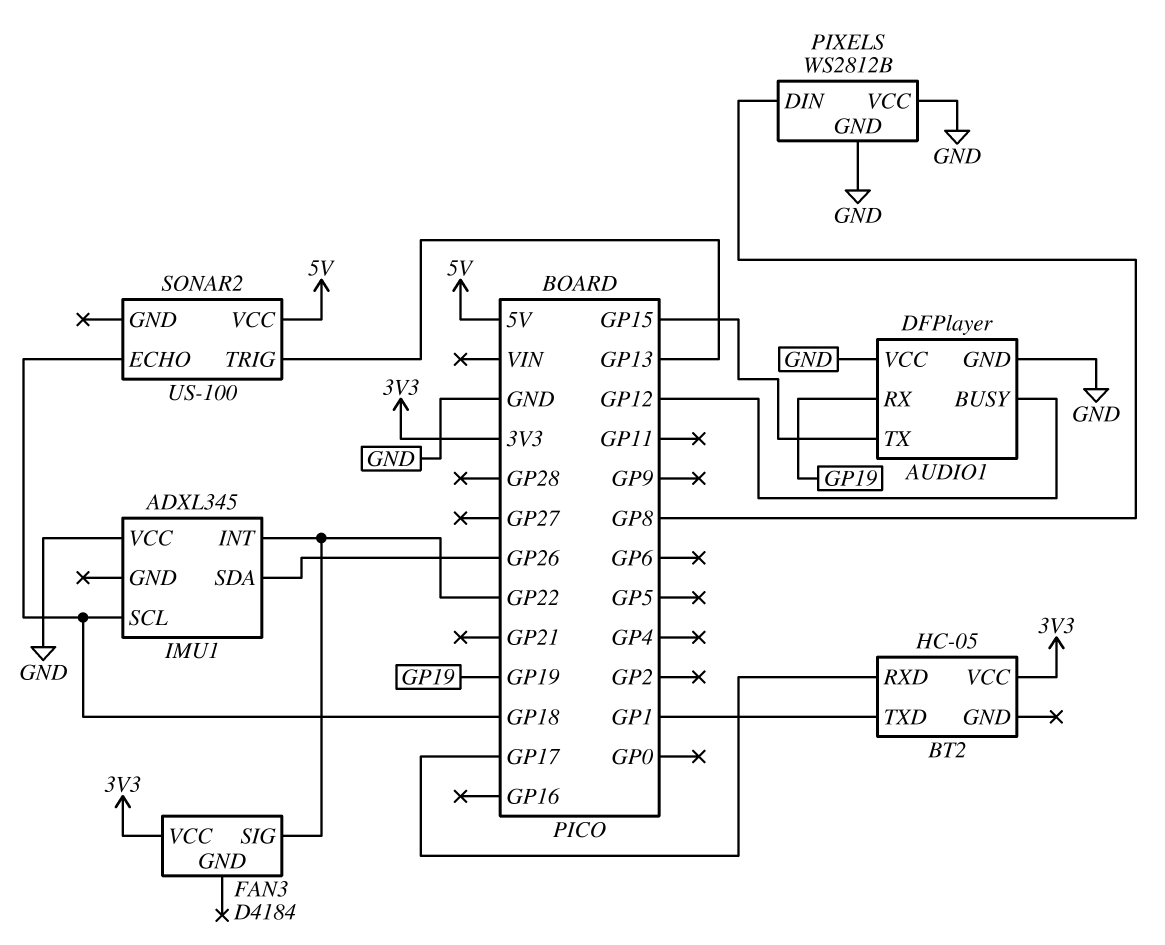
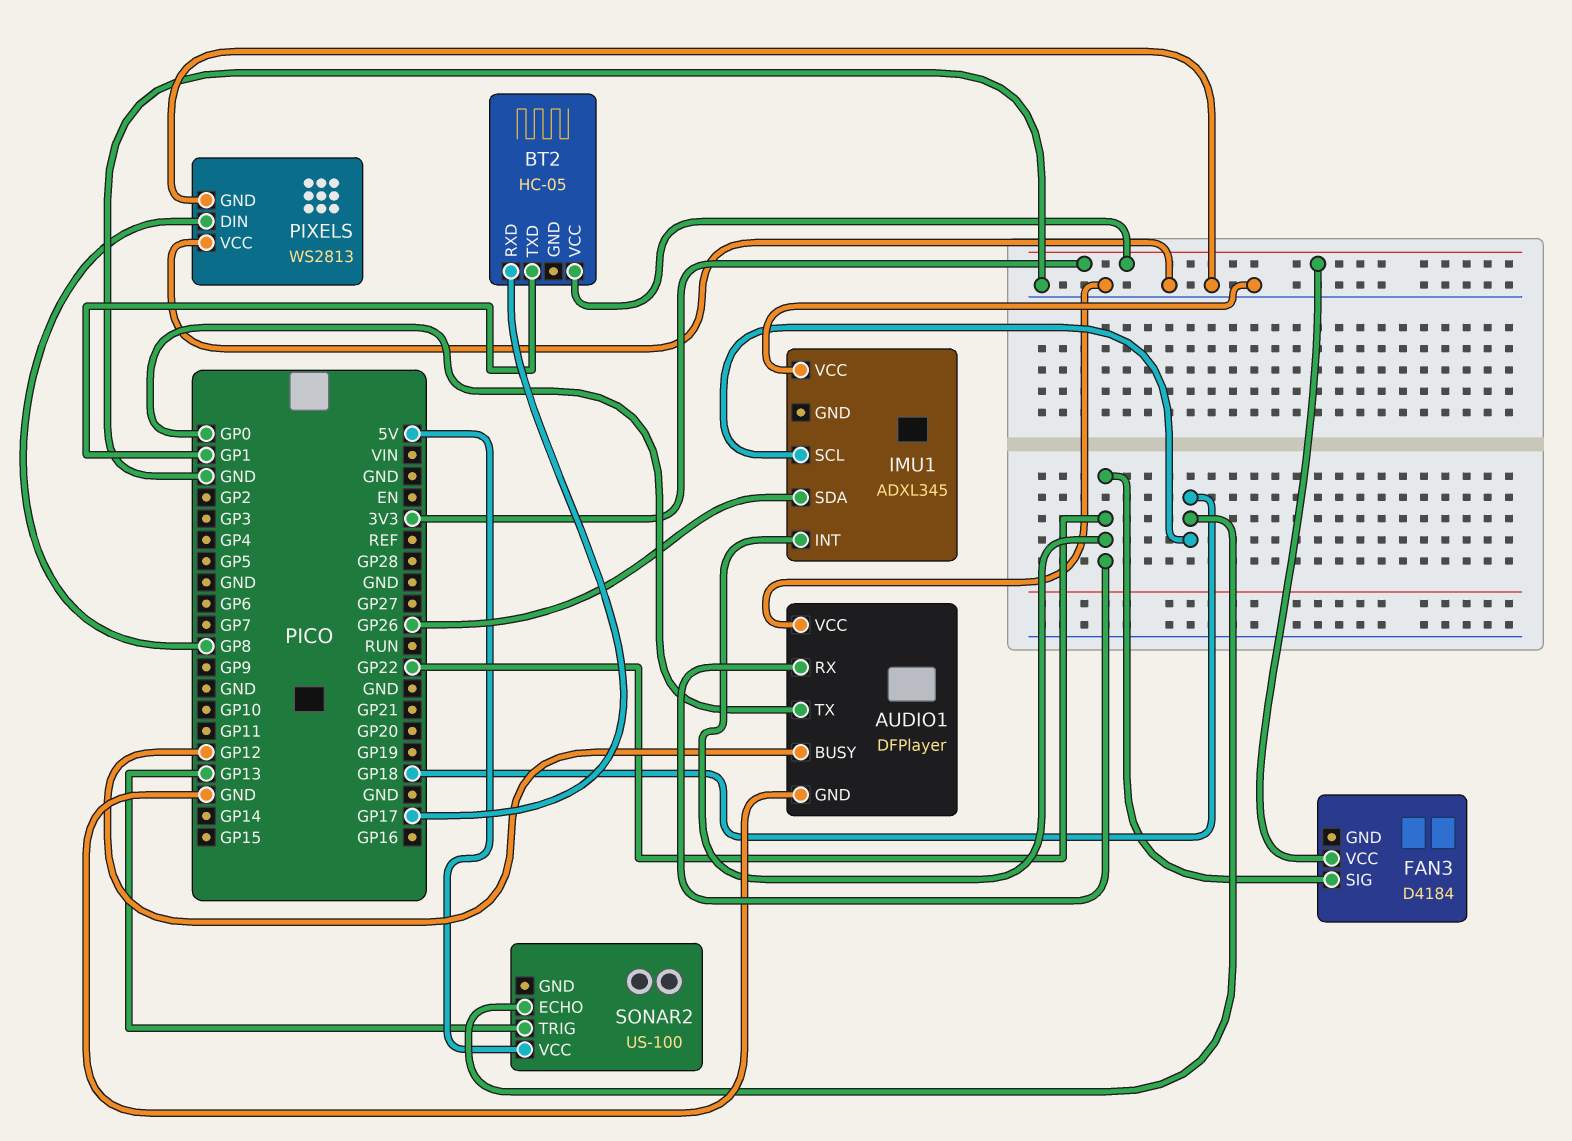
AUDIO1 pin RX: GP19 -> GP22
AUDIO1 pin TX: GP15 -> GP0
PIXELS: WS2812B -> WS2813

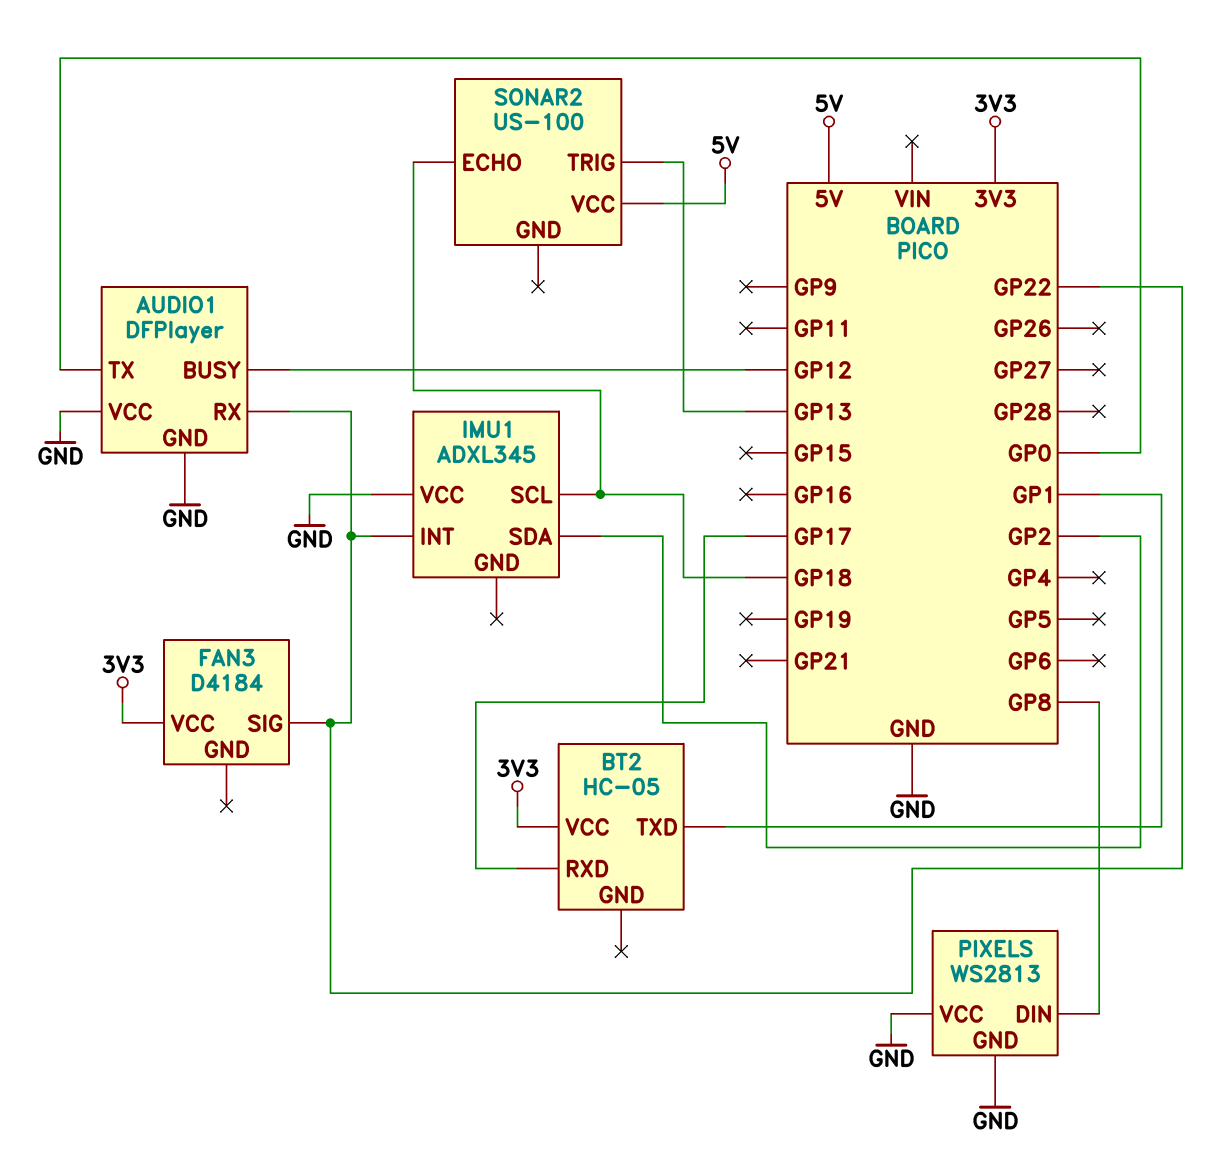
IMU1 pin SDA: GP26 -> GP2

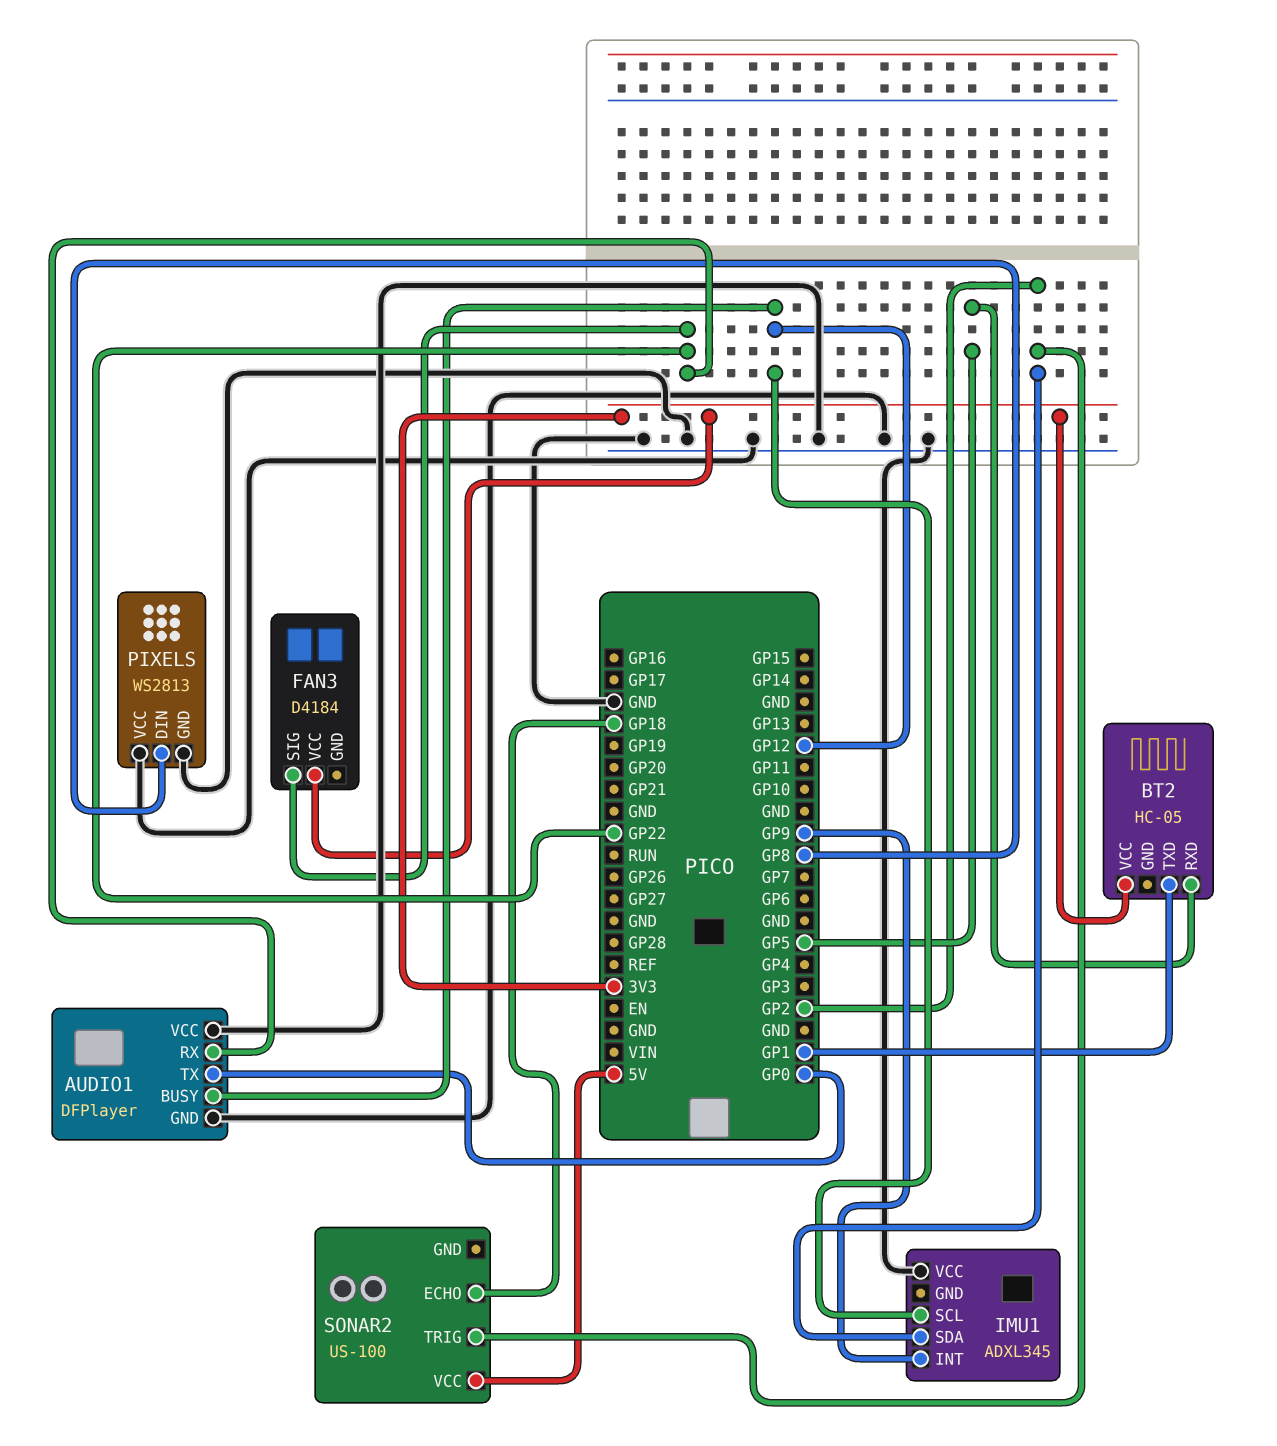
BT2 pin RXD: GP17 -> GP5
IMU1 pin INT: GP22 -> GP9
IMU1 pin SCL: GP18 -> GP12
SONAR2 pin TRIG: GP13 -> GP2

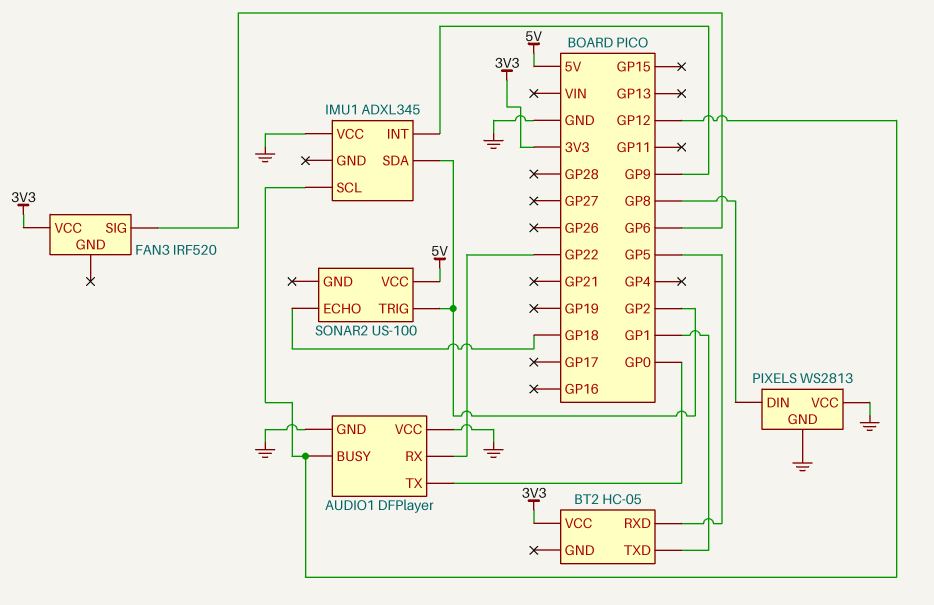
FAN3: D4184 -> IRF520
FAN3 pin SIG: GP22 -> GP6

